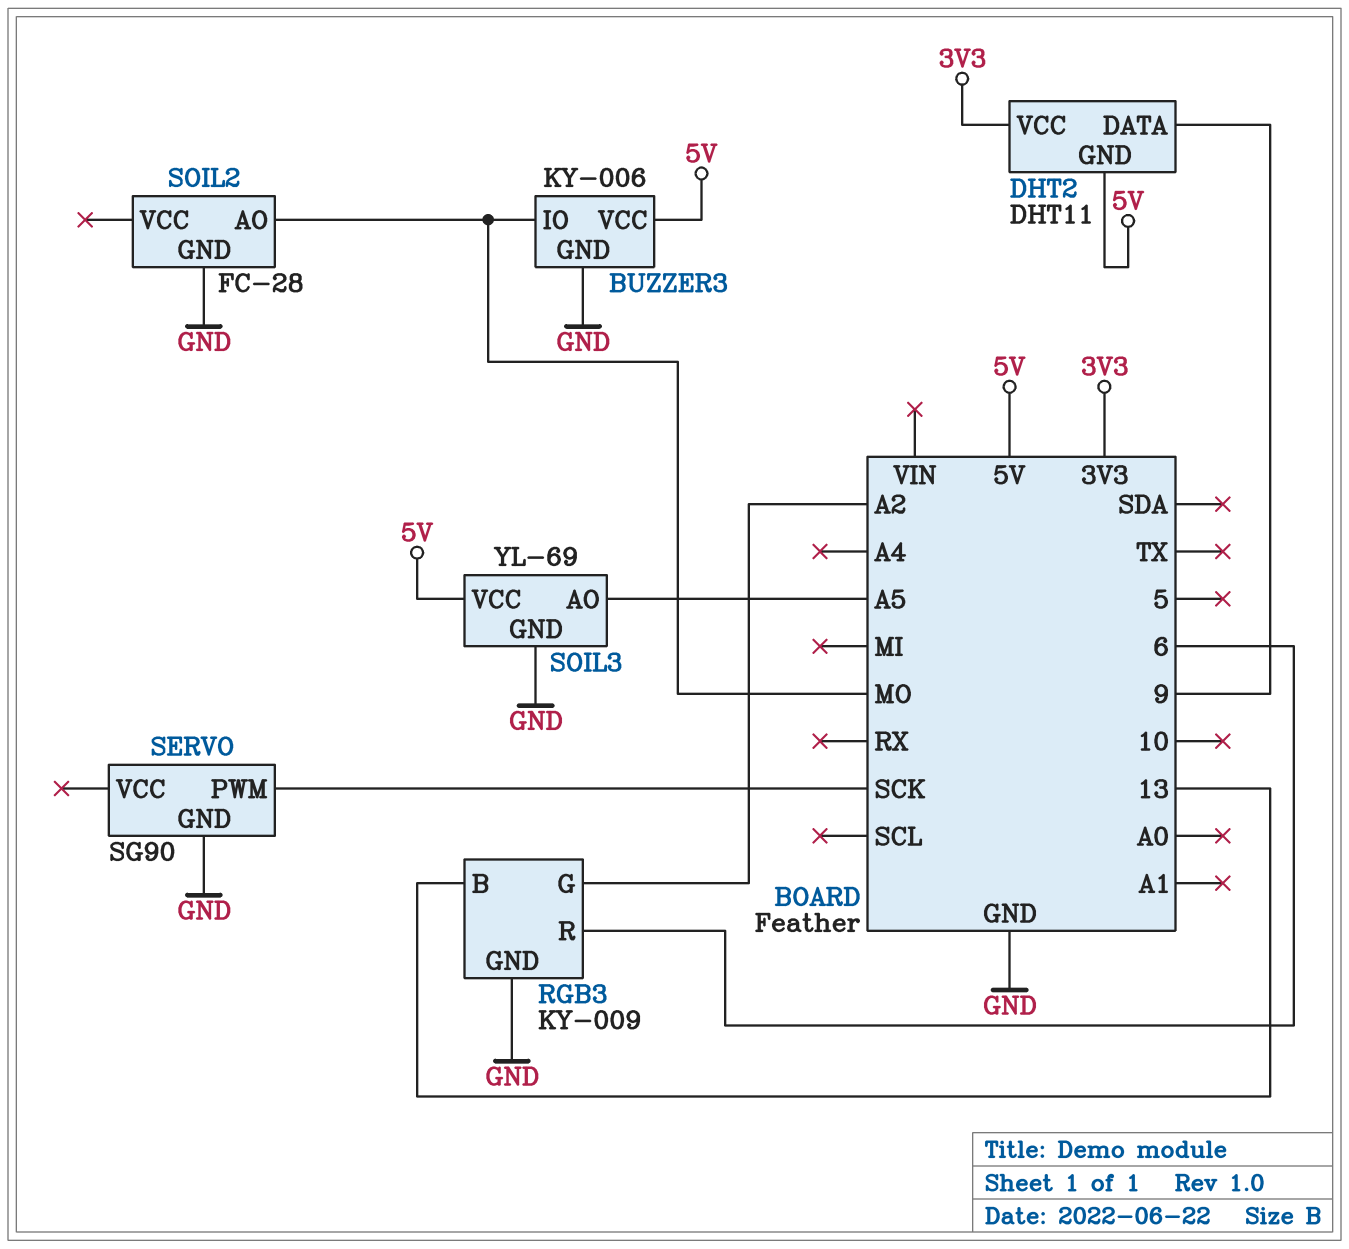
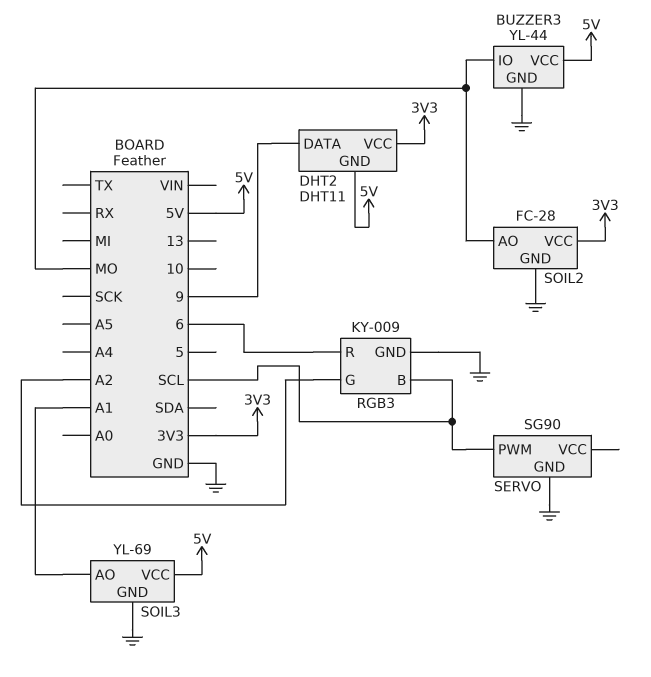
BUZZER3: KY-006 -> YL-44
RGB3 pin B: 13 -> SCL
SERVO pin PWM: SCK -> SCL
SOIL2 pin VCC: none -> 3V3
SOIL3 pin AO: A5 -> A1

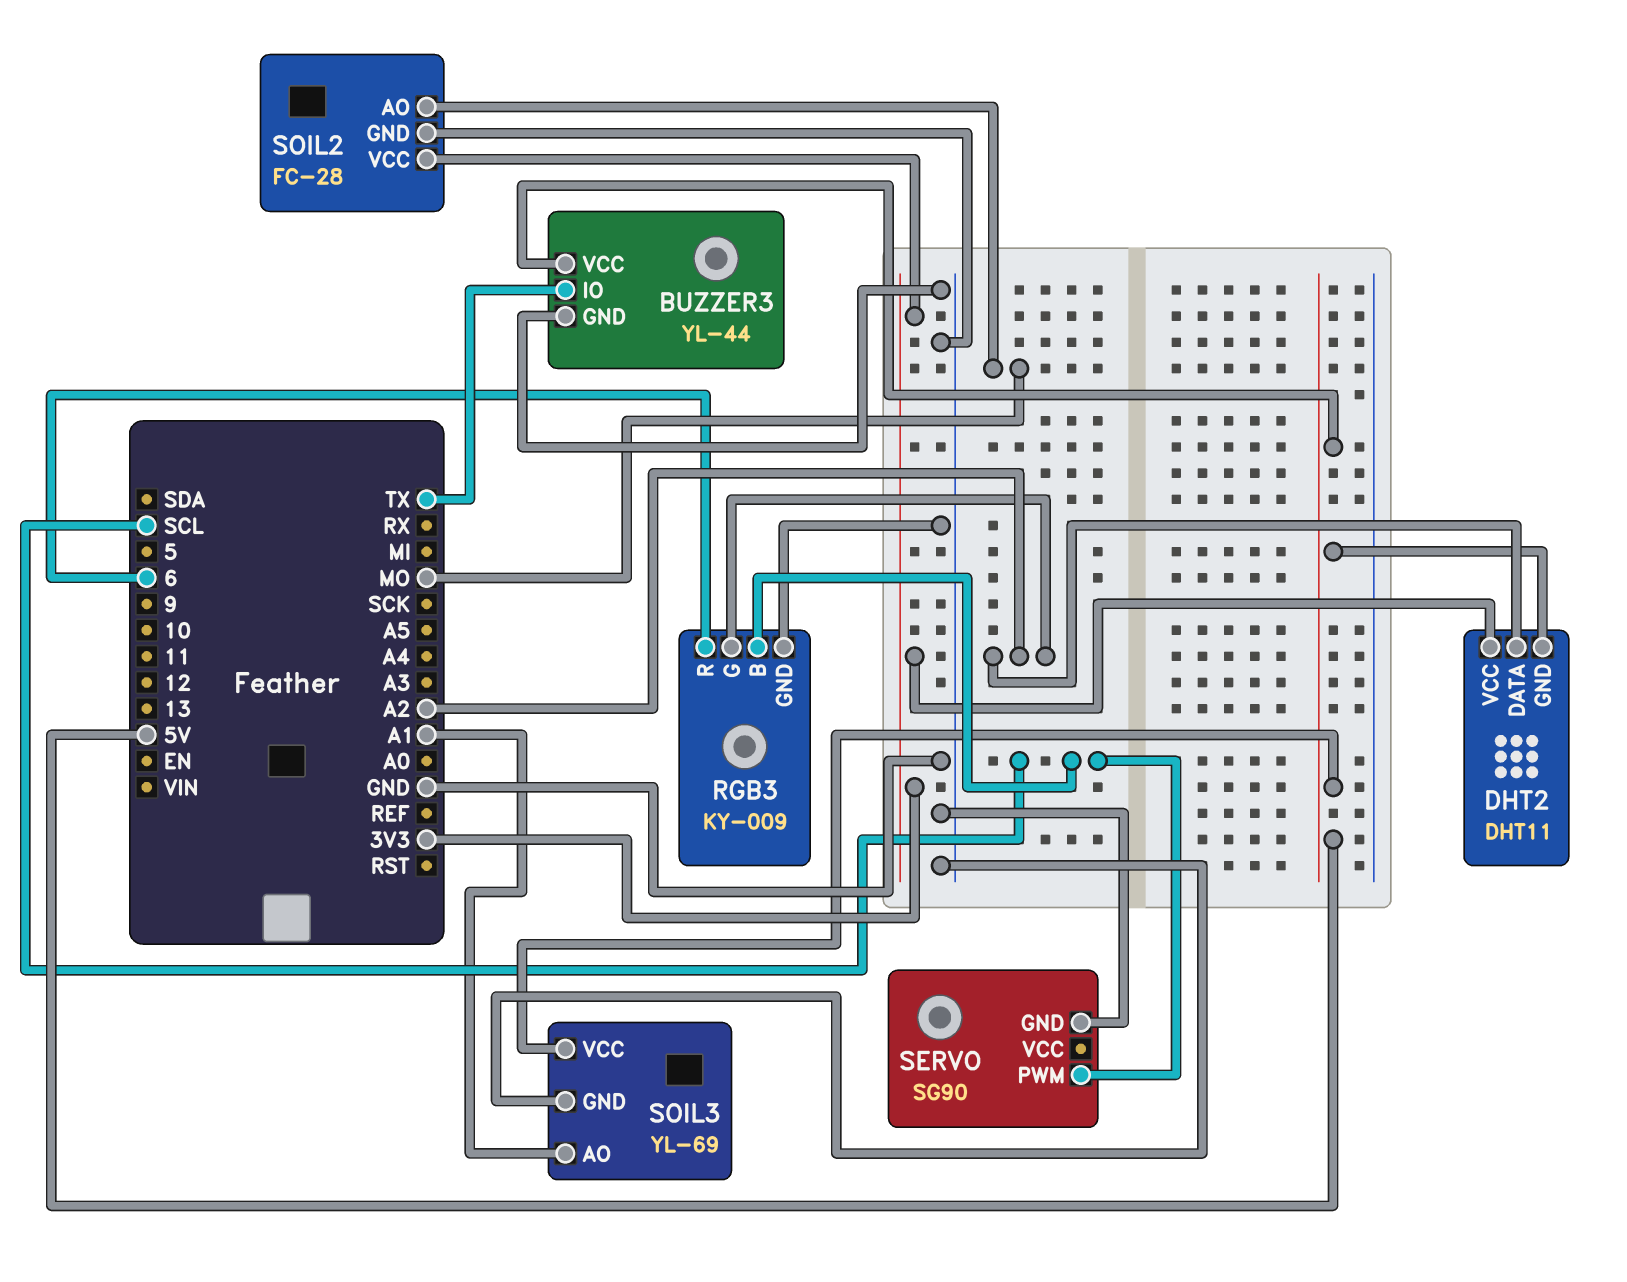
BUZZER3 pin IO: MO -> TX
DHT2 pin DATA: 9 -> A2

